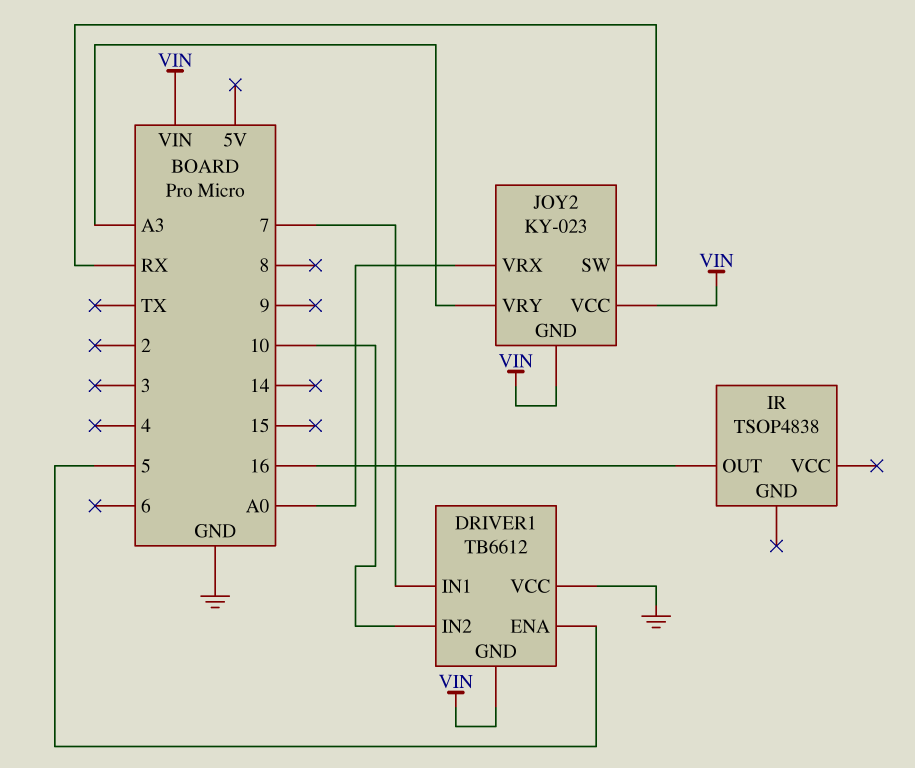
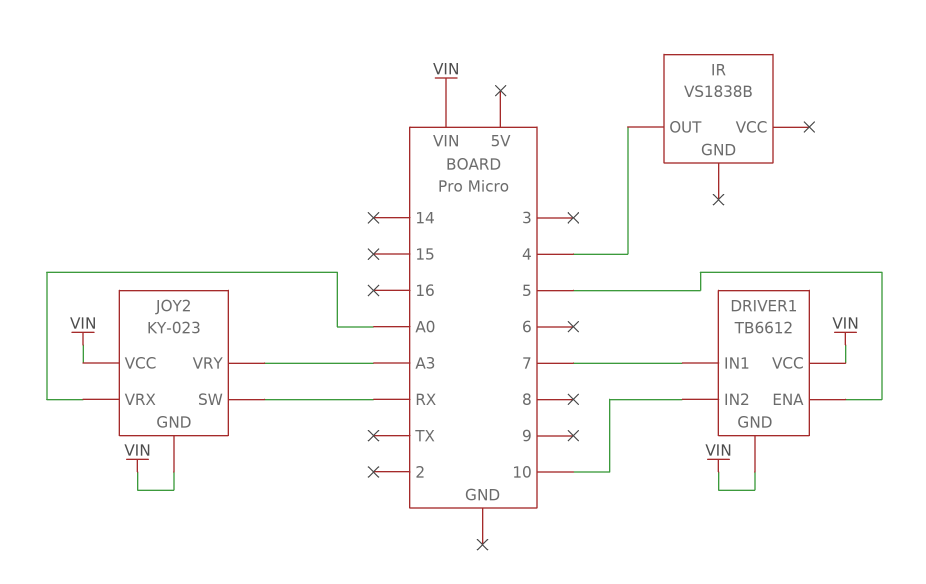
DRIVER1 pin VCC: GND -> VIN
IR: TSOP4838 -> VS1838B
IR pin OUT: 16 -> 4

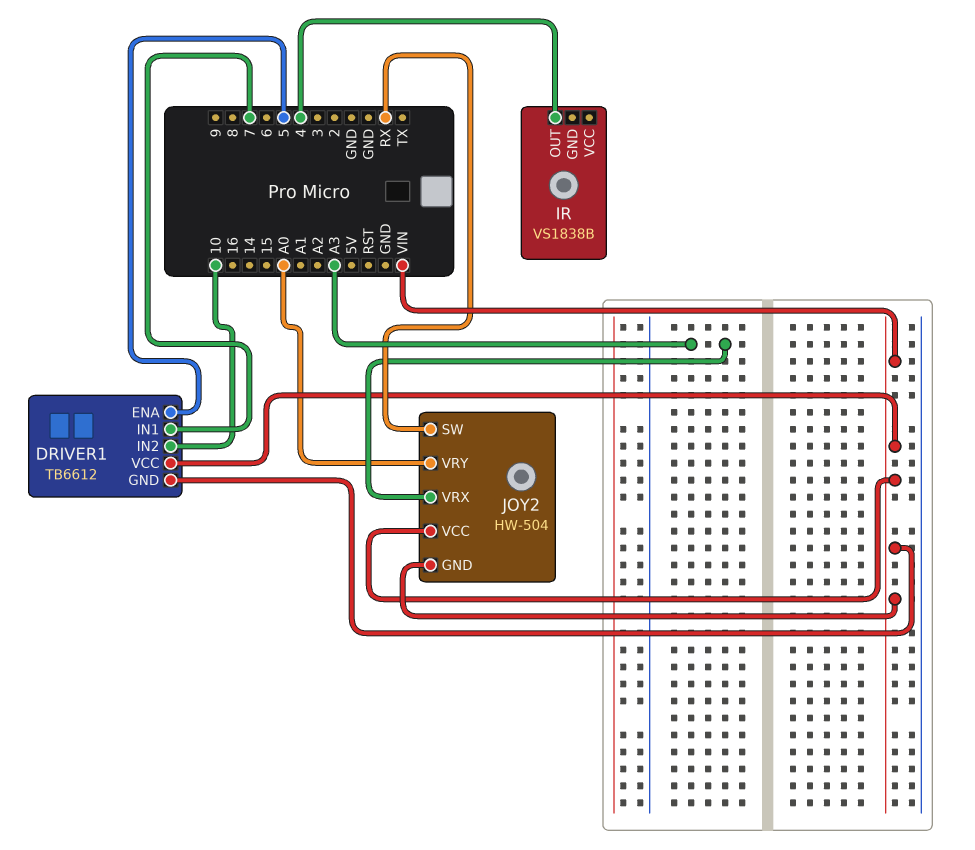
JOY2: KY-023 -> HW-504
JOY2 pin VRX: A0 -> A3
JOY2 pin VRY: A3 -> A0

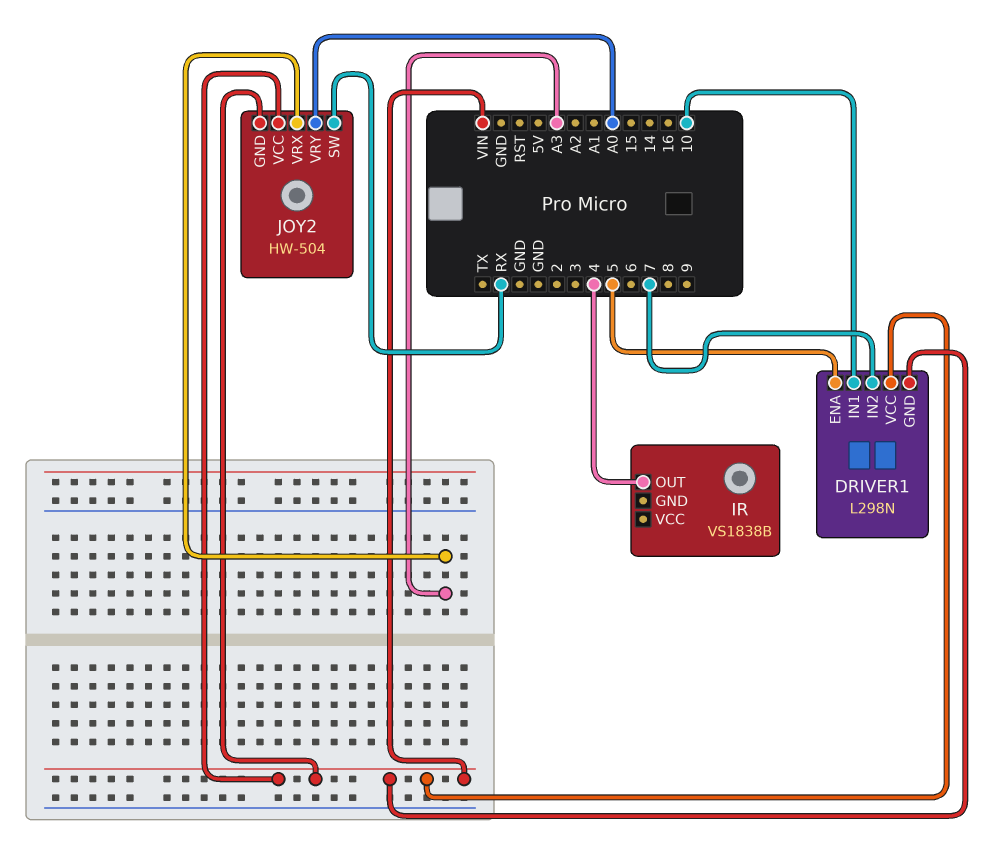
DRIVER1: TB6612 -> L298N
DRIVER1 pin IN1: 7 -> 10
DRIVER1 pin IN2: 10 -> 7

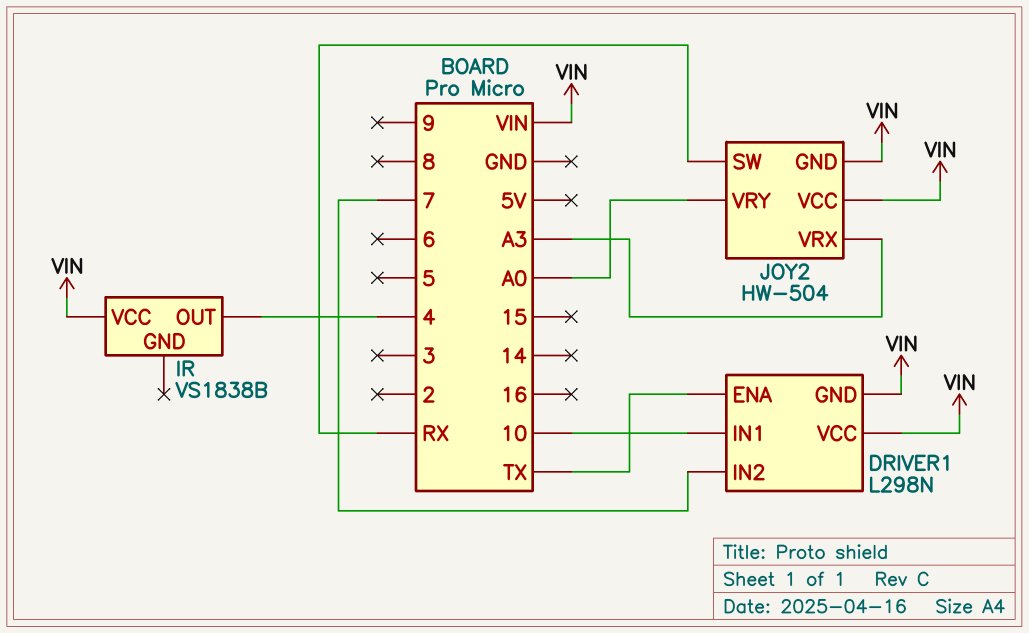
DRIVER1 pin ENA: 5 -> TX
IR pin VCC: none -> VIN

